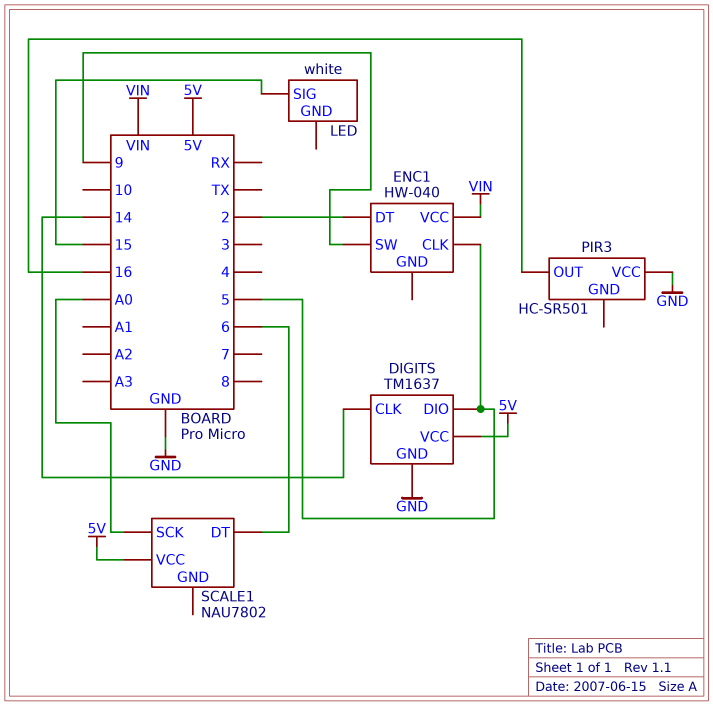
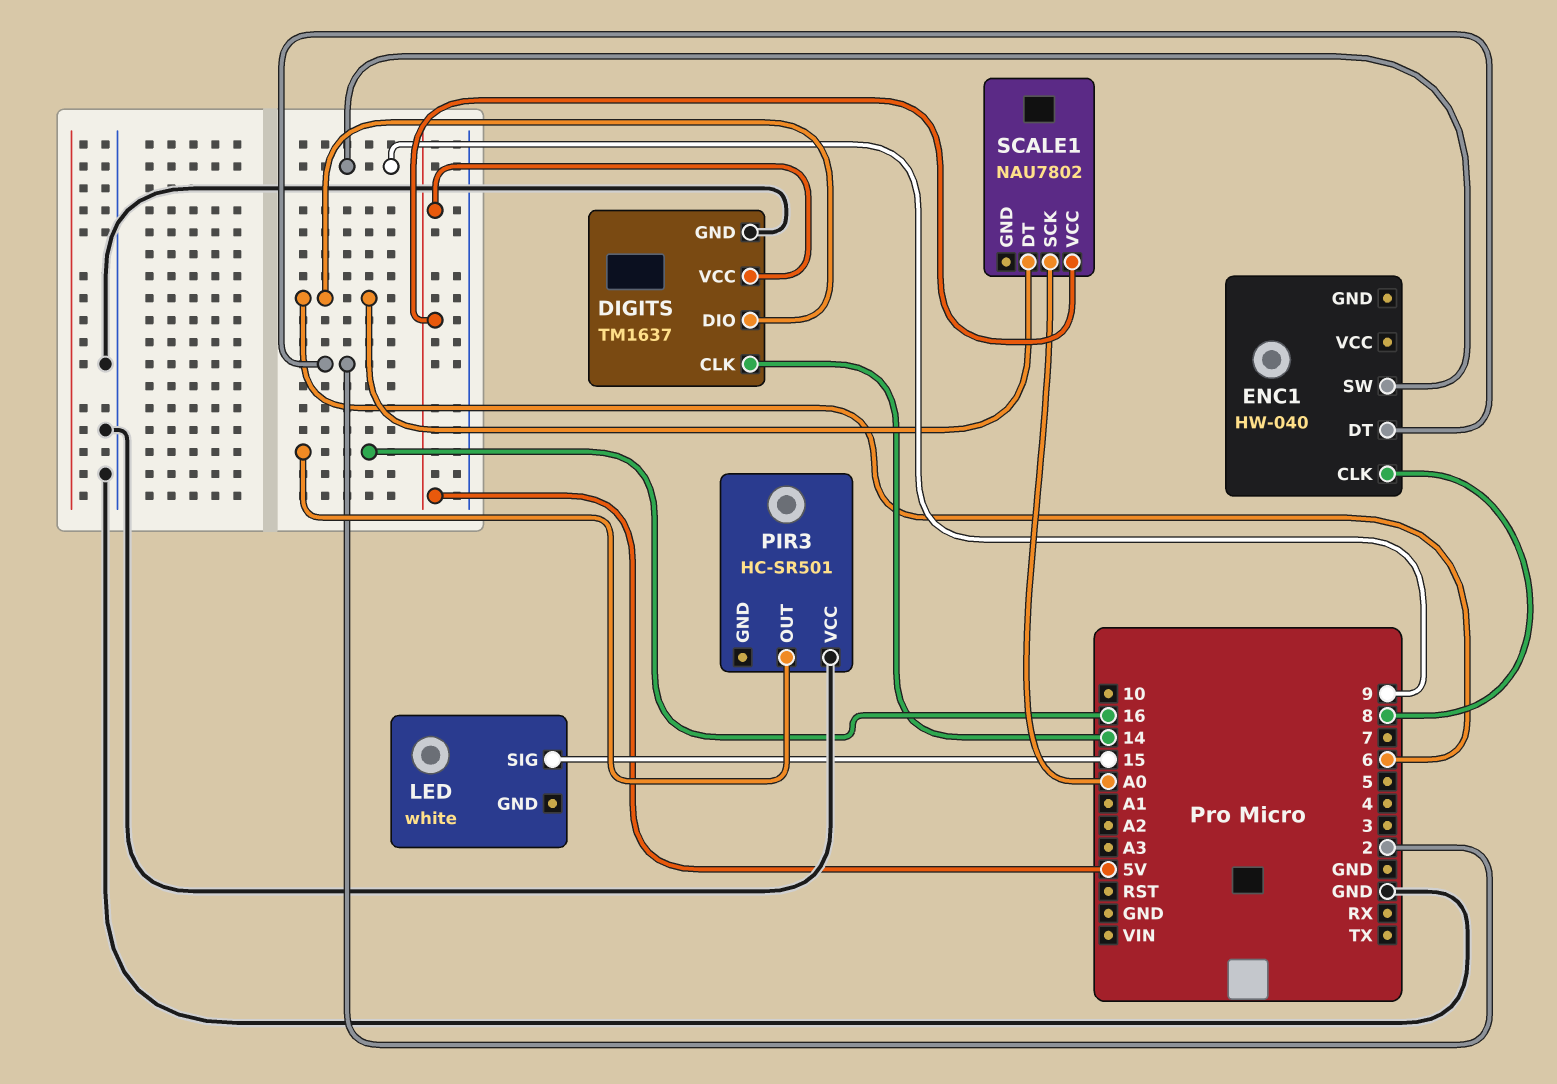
DIGITS pin DIO: 5 -> 6
ENC1 pin CLK: 5 -> 8
ENC1 pin VCC: VIN -> none

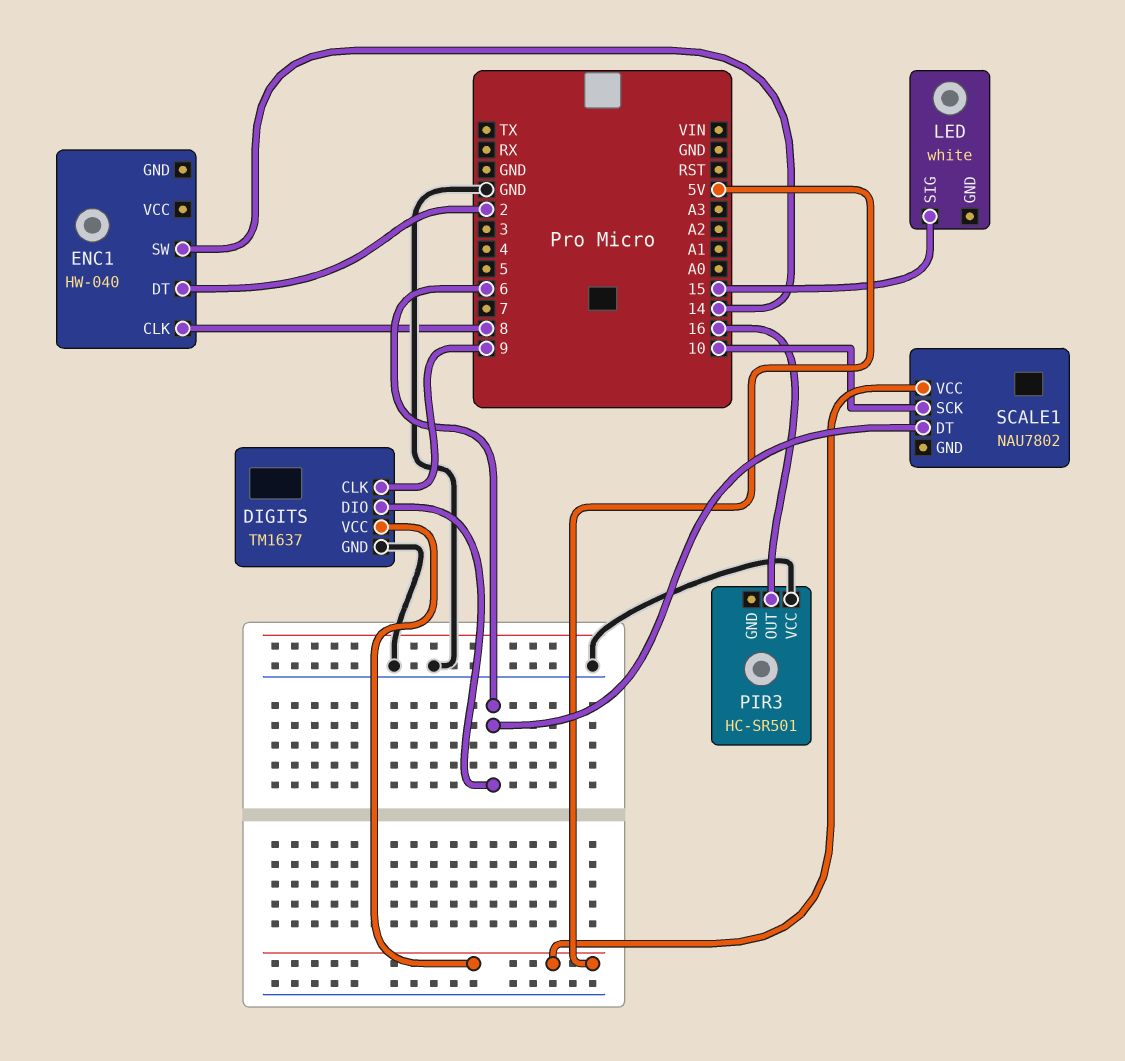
DIGITS pin CLK: 14 -> 9
ENC1 pin SW: 9 -> 14
SCALE1 pin SCK: A0 -> 10

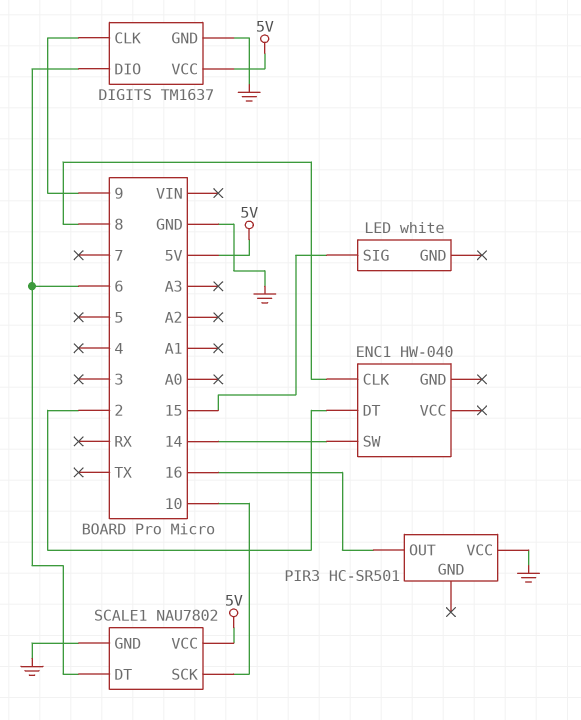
SCALE1 pin GND: none -> GND

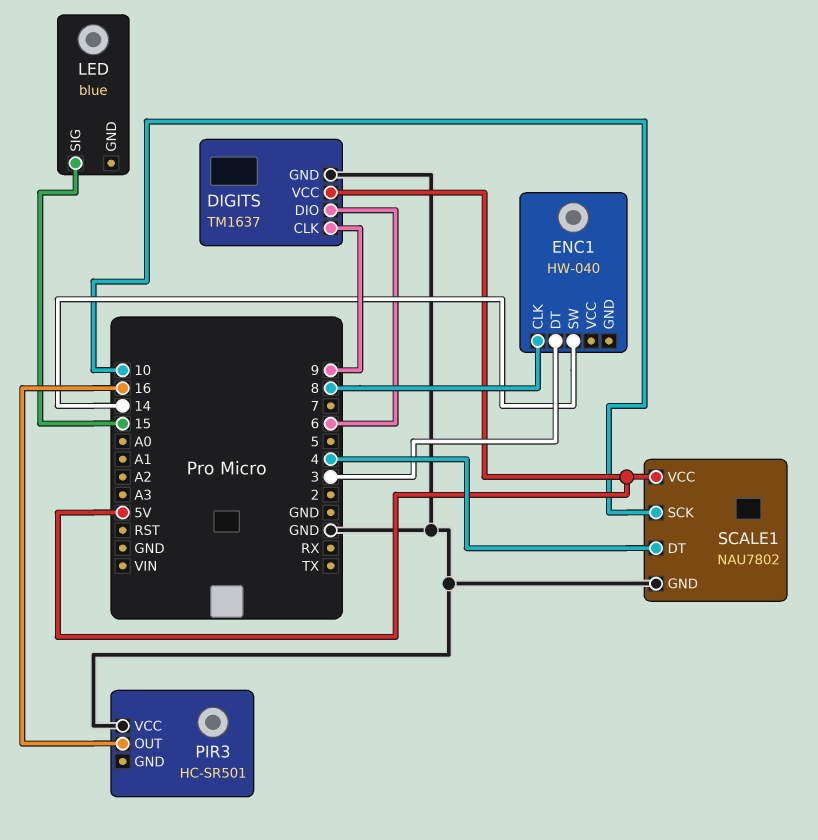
ENC1 pin DT: 2 -> 3
LED: white -> blue
SCALE1 pin DT: 6 -> 4

